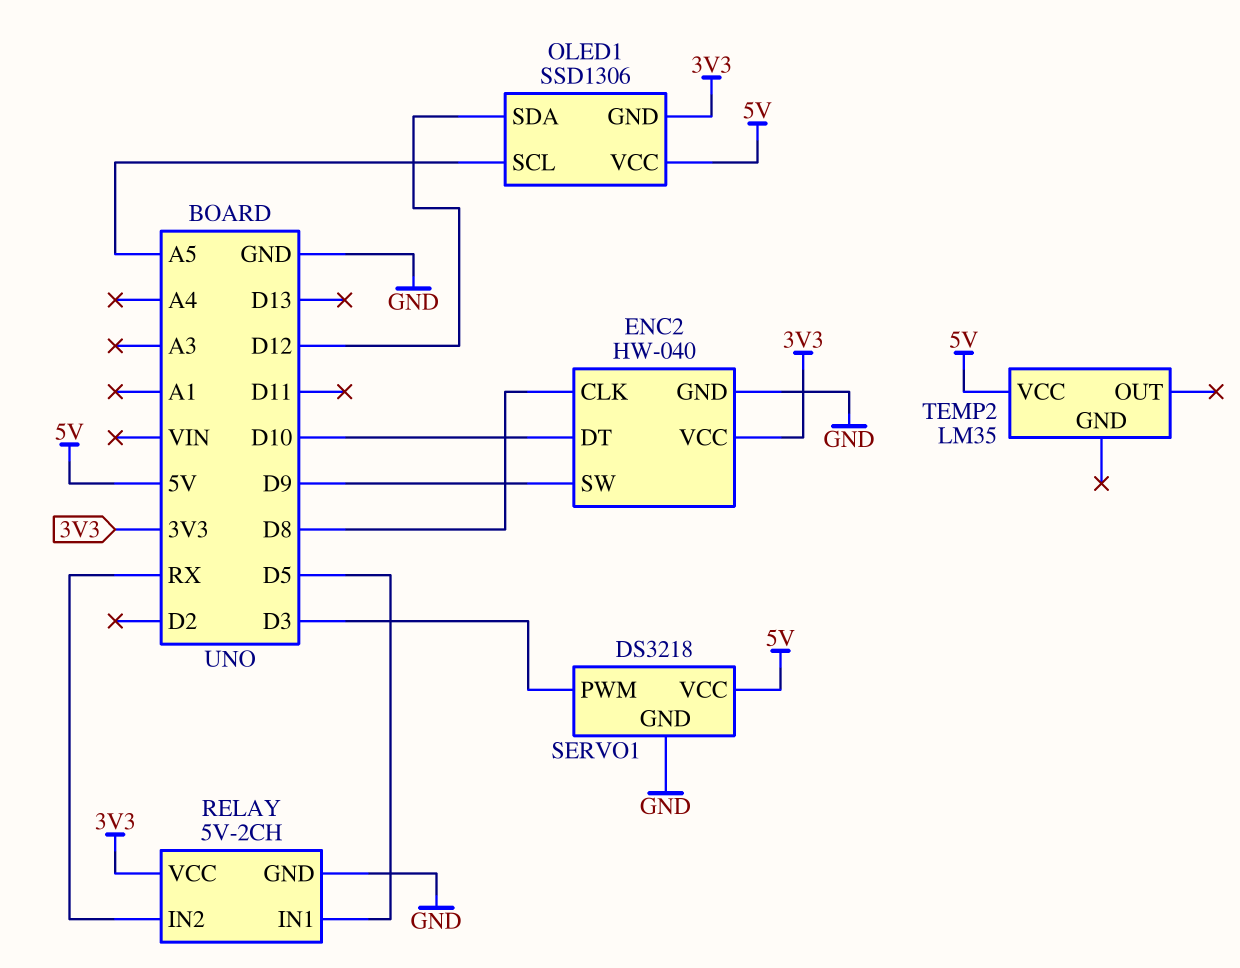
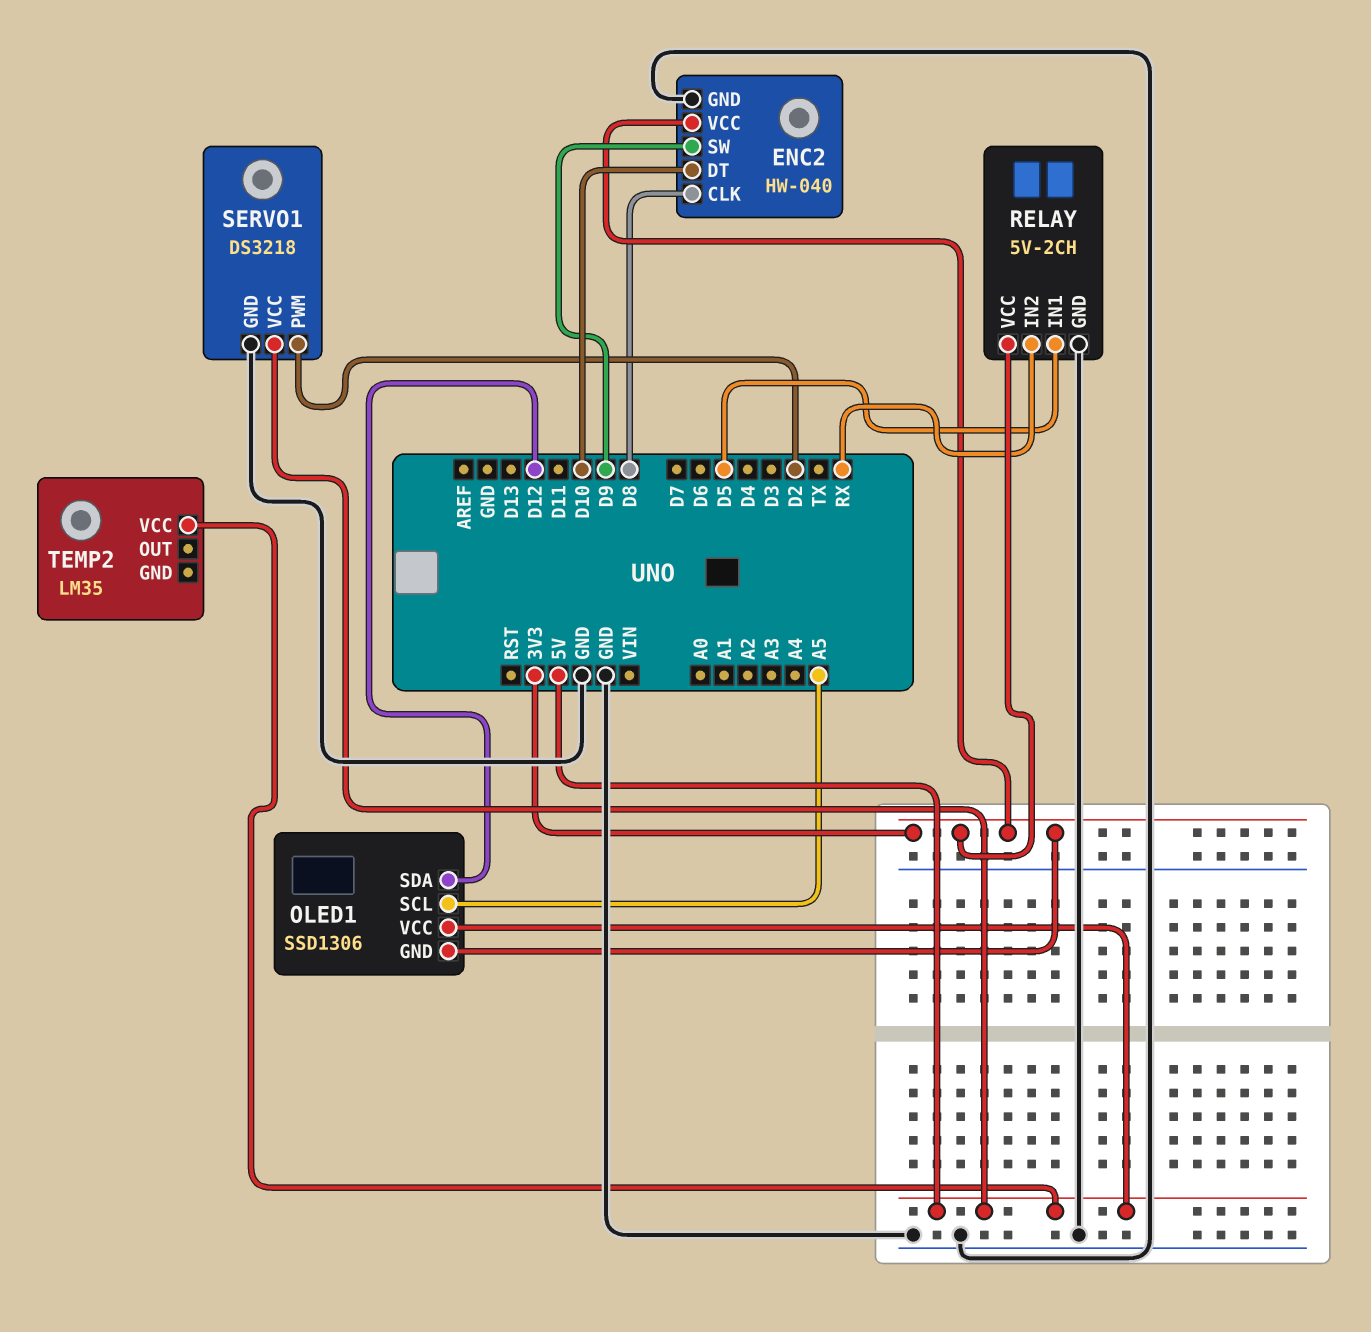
SERVO1 pin PWM: D3 -> D2

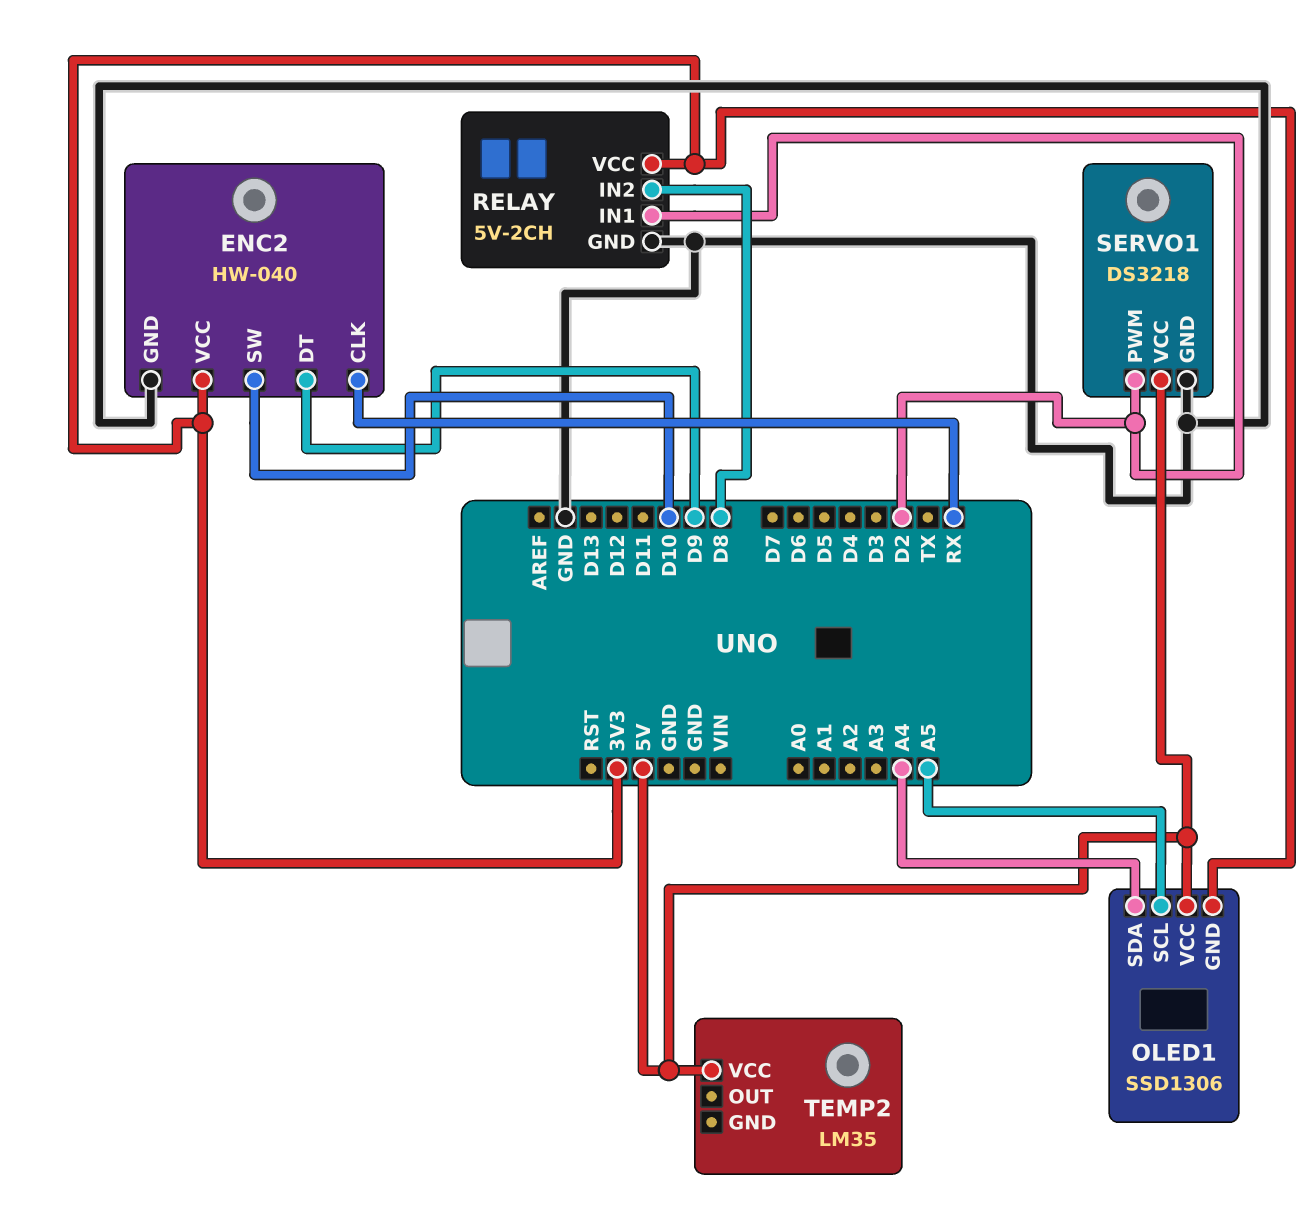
ENC2 pin CLK: D8 -> RX
ENC2 pin DT: D10 -> D9
ENC2 pin SW: D9 -> D10
OLED1 pin SDA: D12 -> A4
RELAY pin IN1: D5 -> D2
RELAY pin IN2: RX -> D8

